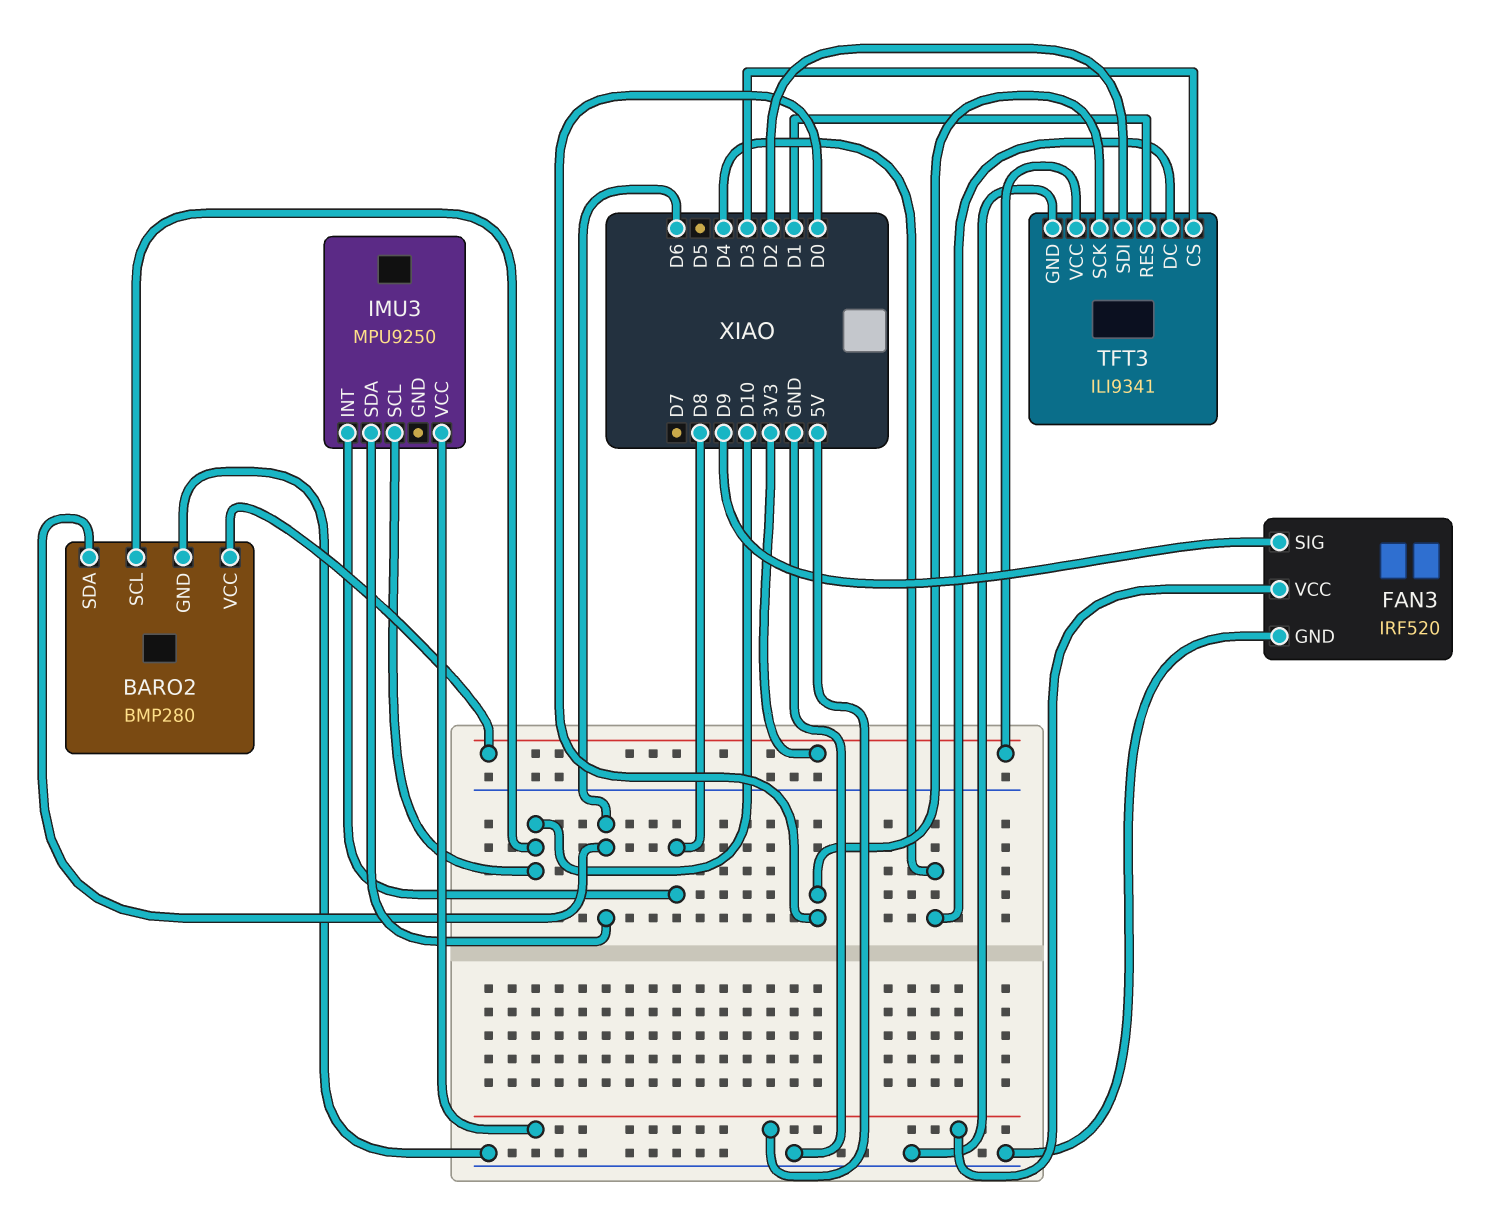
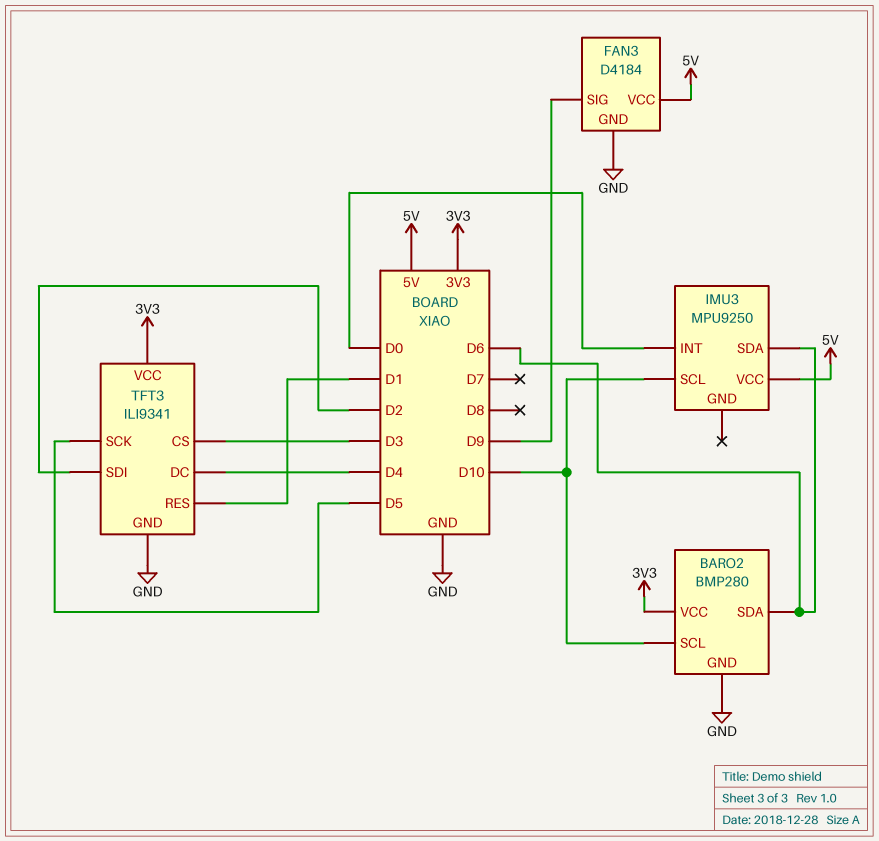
FAN3: IRF520 -> D4184
IMU3 pin INT: D8 -> D0
TFT3 pin SCK: D0 -> D5

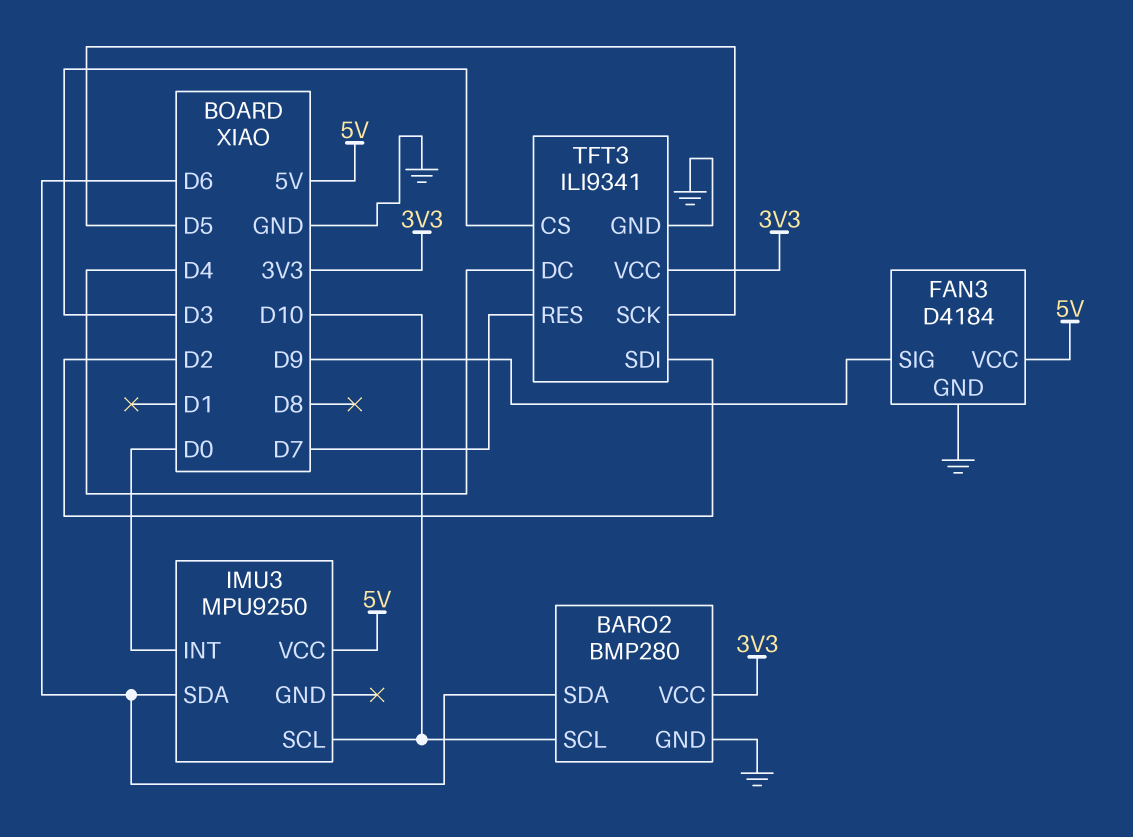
TFT3 pin RES: D1 -> D7

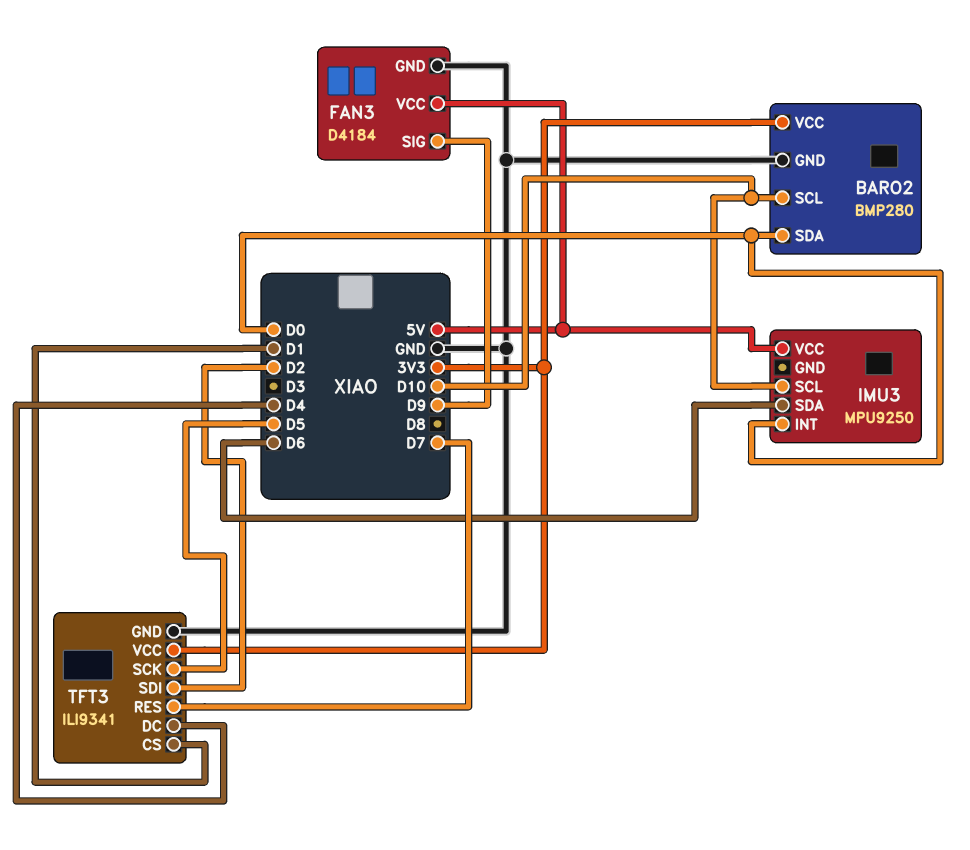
BARO2 pin SDA: D6 -> D0
TFT3 pin CS: D3 -> D1

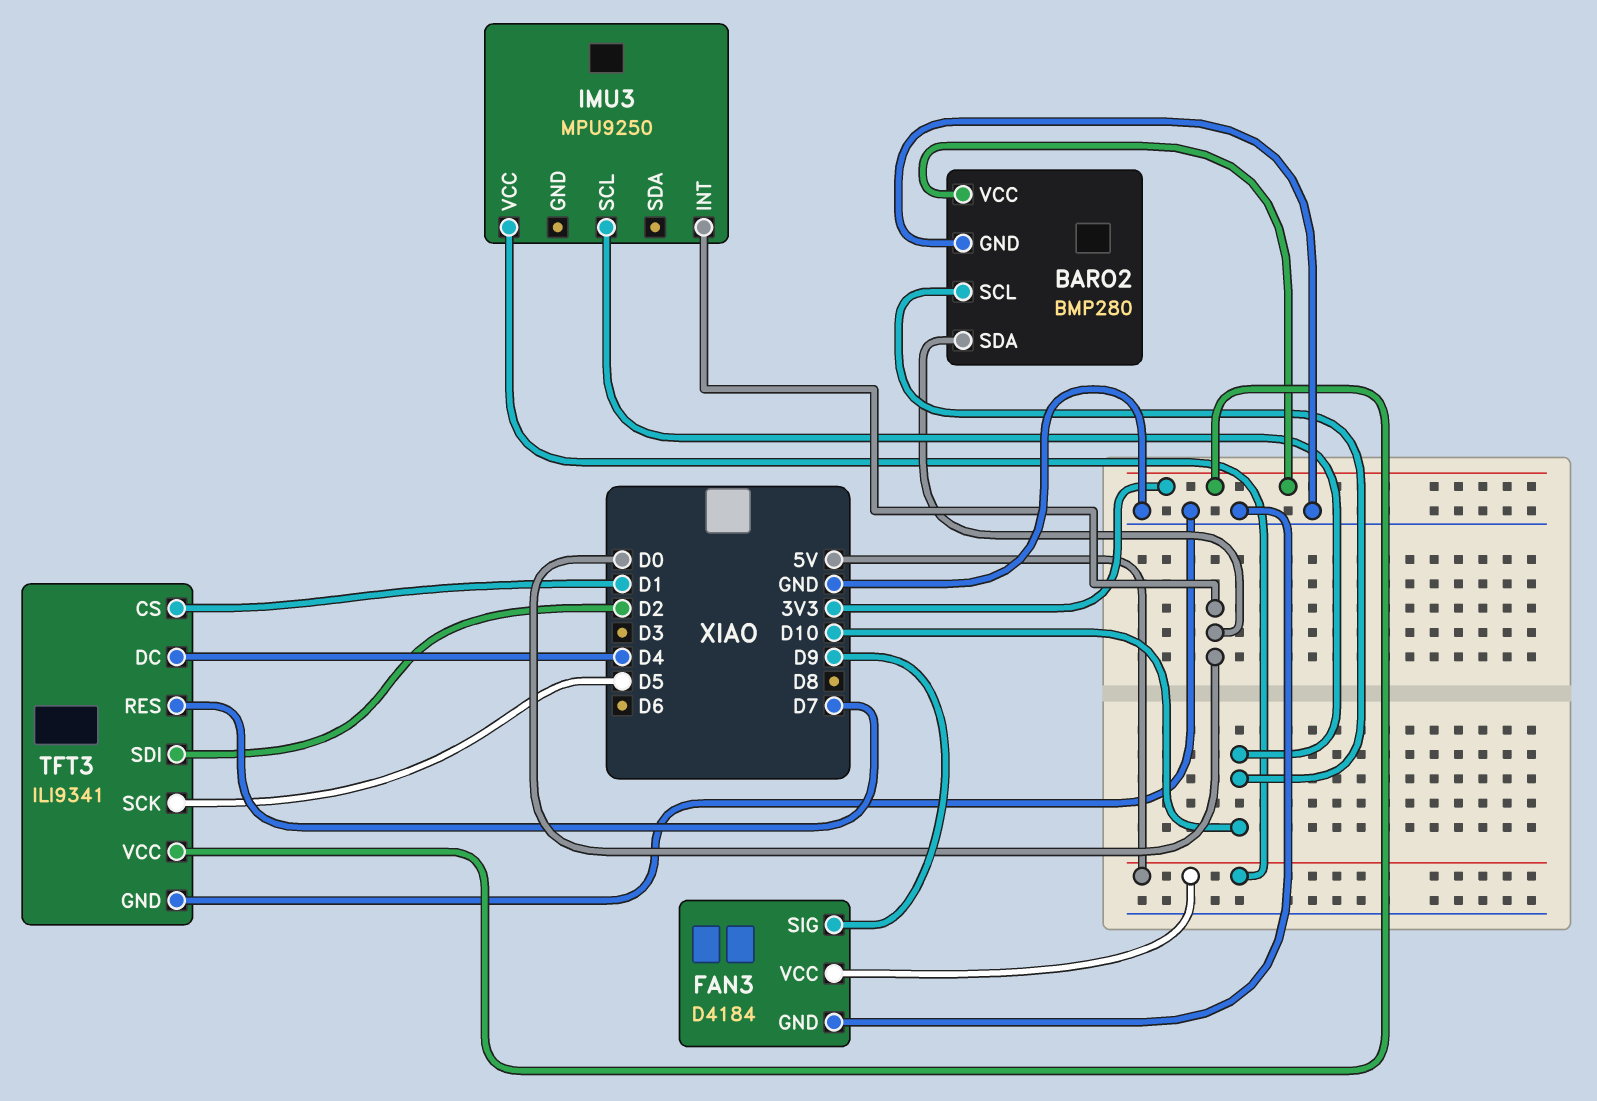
IMU3 pin SDA: D6 -> none

